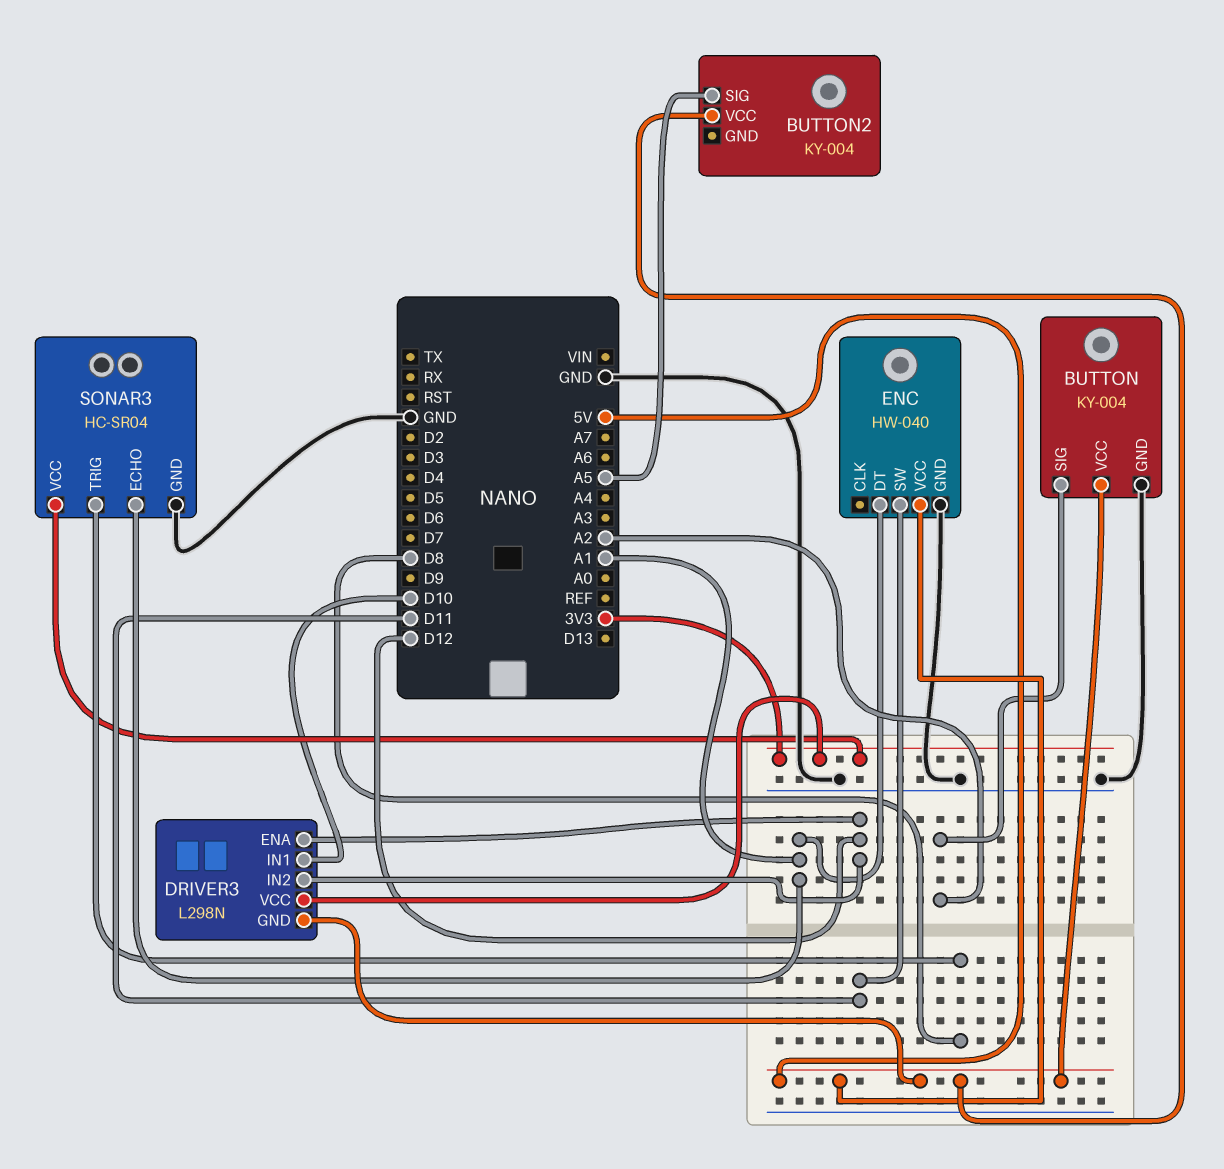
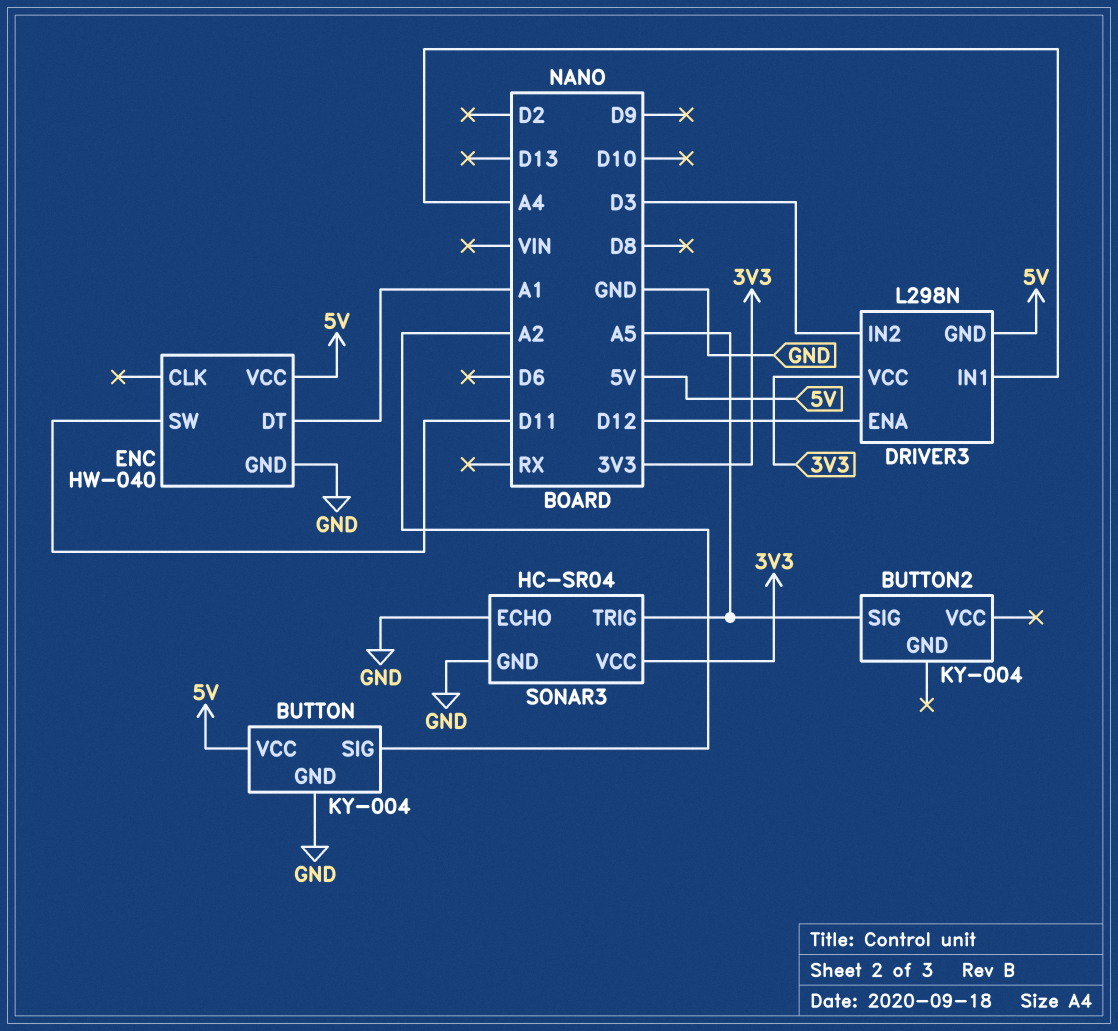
BUTTON2 pin VCC: 5V -> none
DRIVER3 pin IN1: D10 -> A4
DRIVER3 pin IN2: D12 -> D3
SONAR3 pin ECHO: A1 -> GND
SONAR3 pin TRIG: D8 -> A5

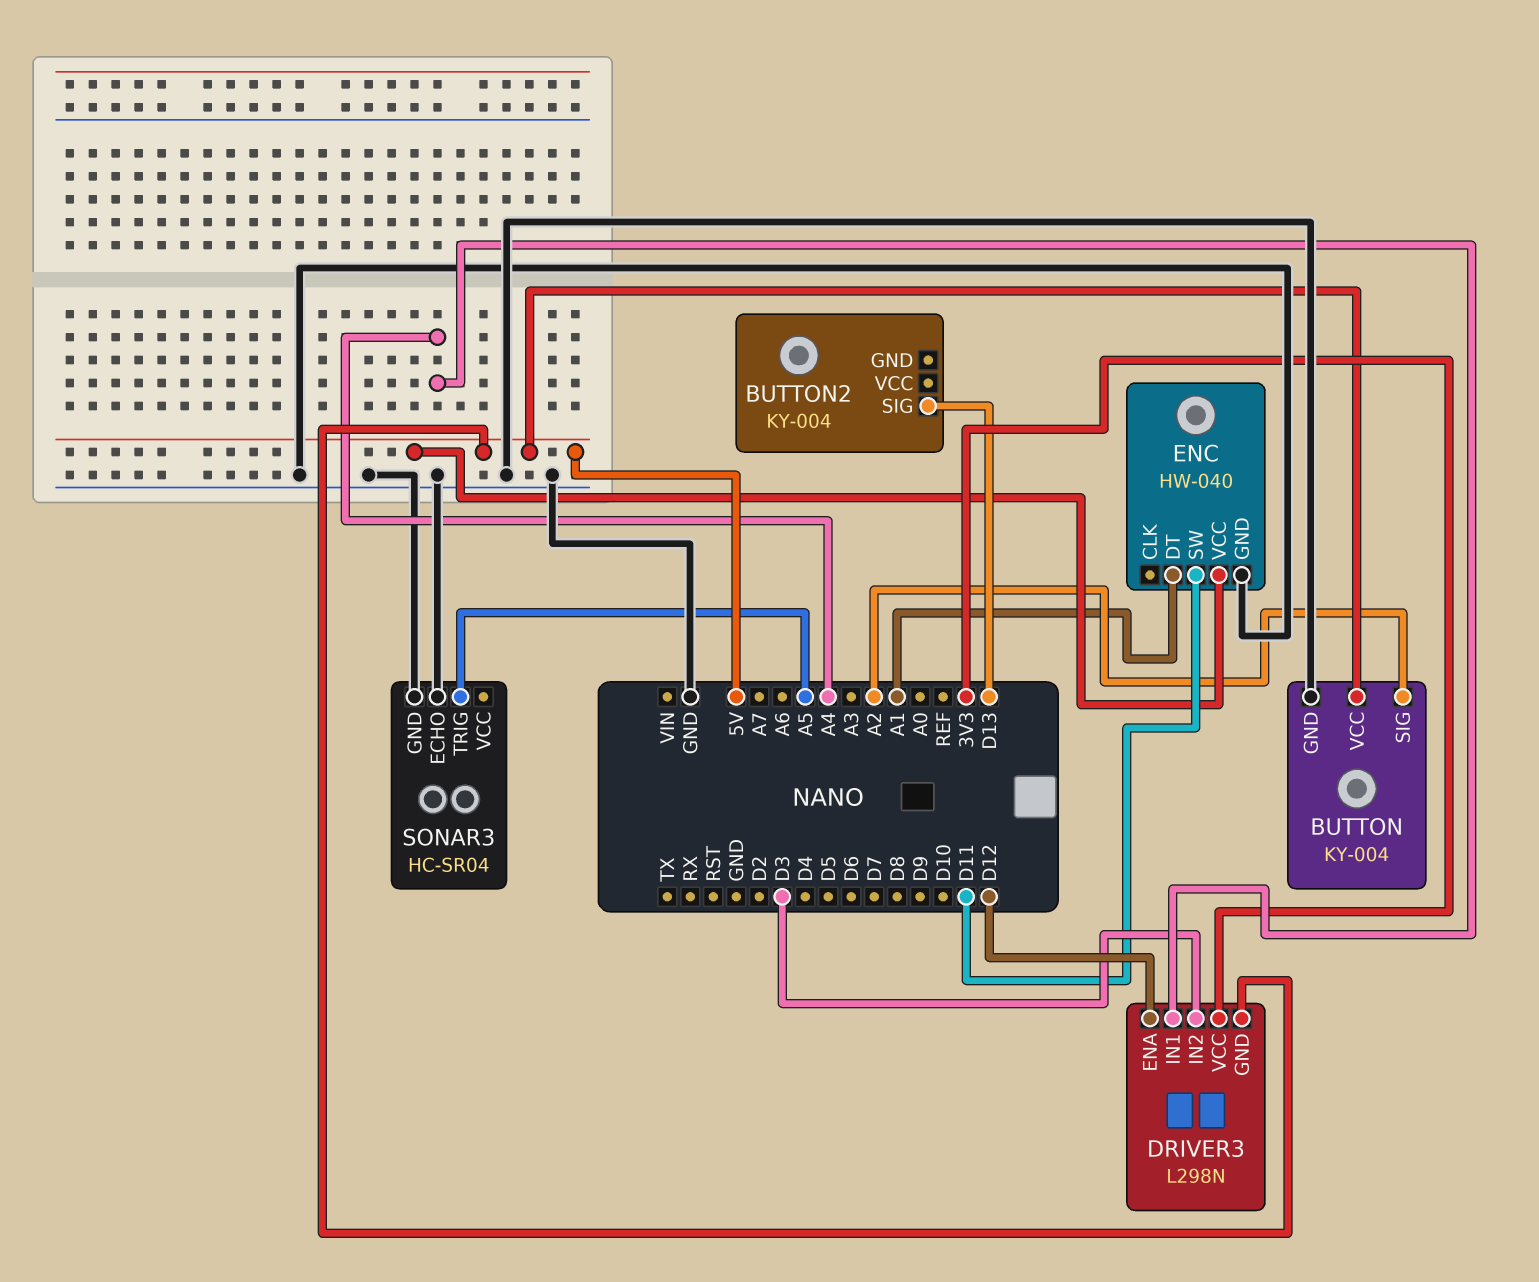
BUTTON2 pin SIG: A5 -> D13
SONAR3 pin VCC: 3V3 -> none

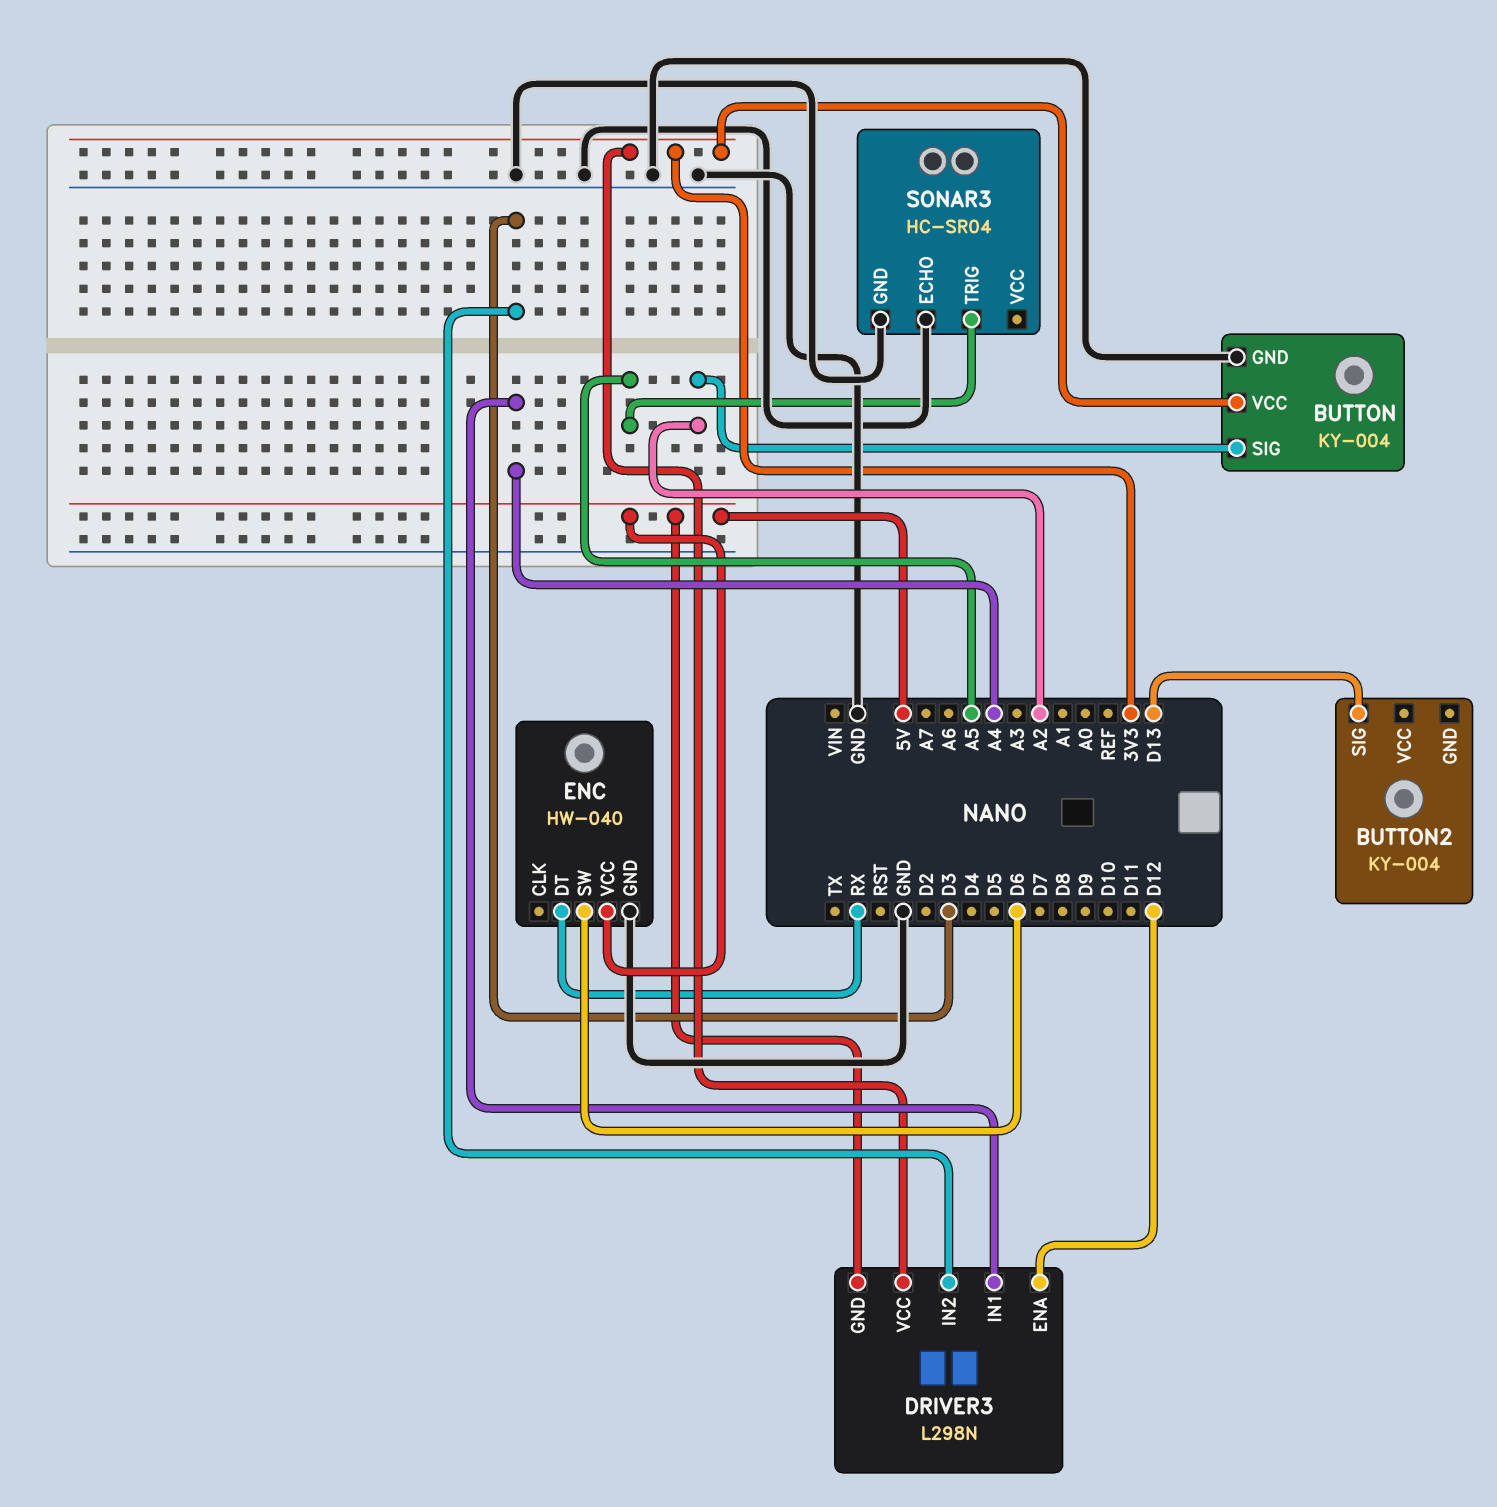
BUTTON pin VCC: 5V -> 3V3
ENC pin DT: A1 -> RX
ENC pin SW: D11 -> D6

